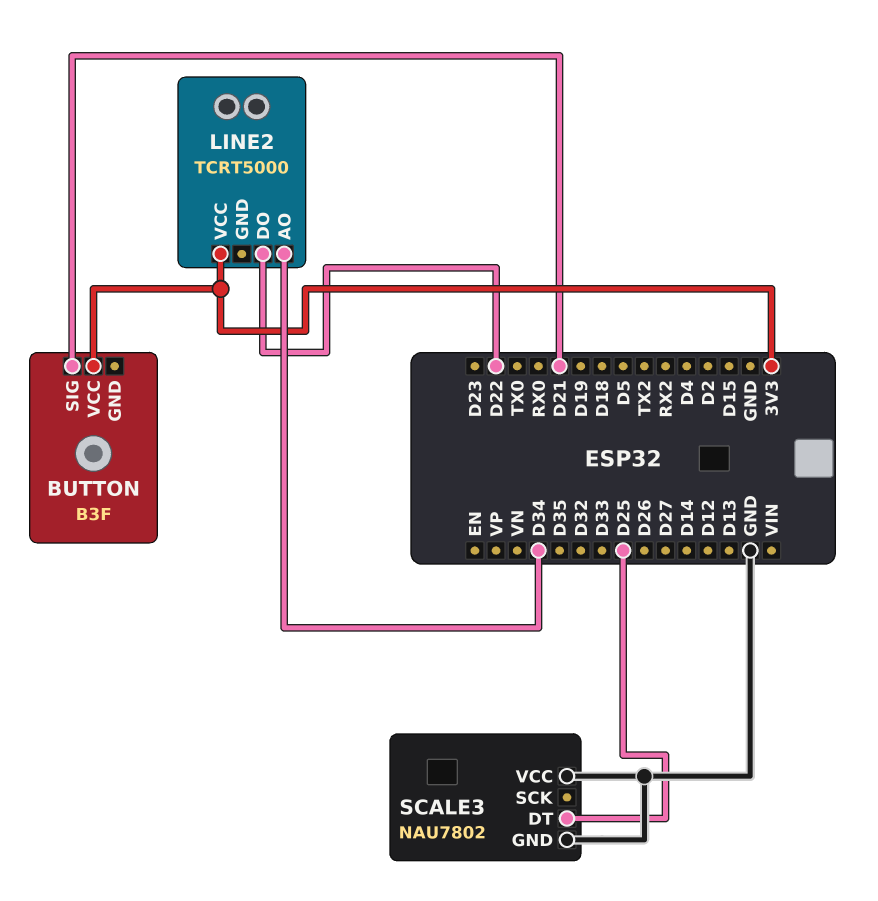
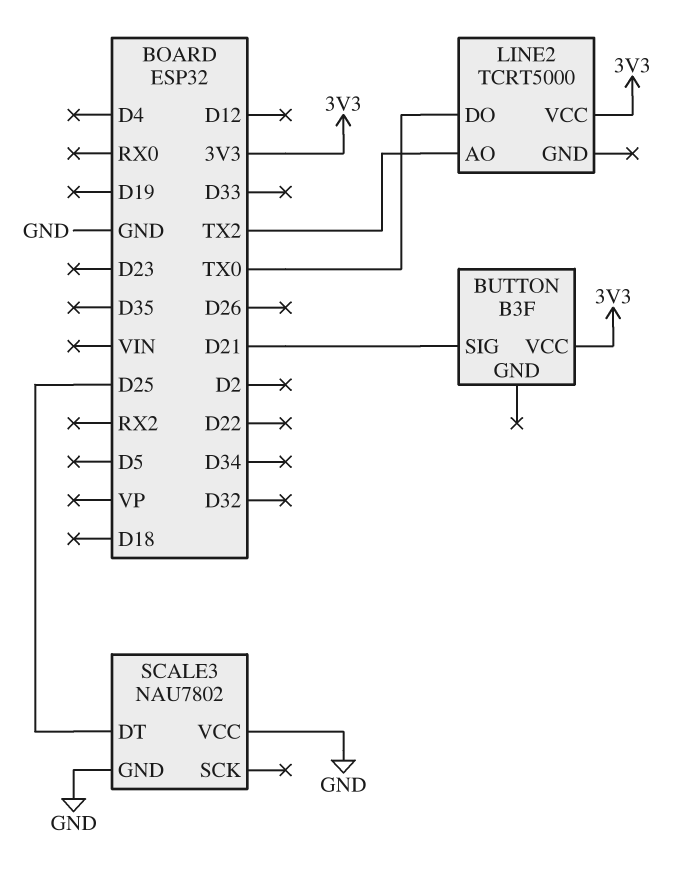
LINE2 pin AO: D34 -> TX2
LINE2 pin DO: D22 -> TX0

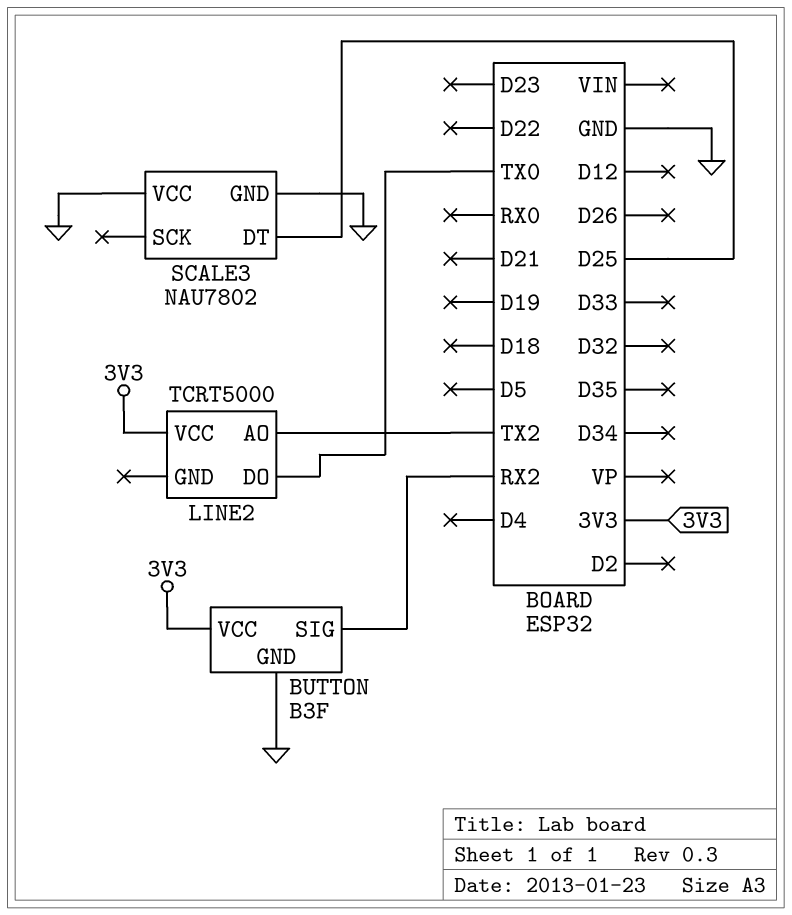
BUTTON pin GND: none -> GND
BUTTON pin SIG: D21 -> RX2

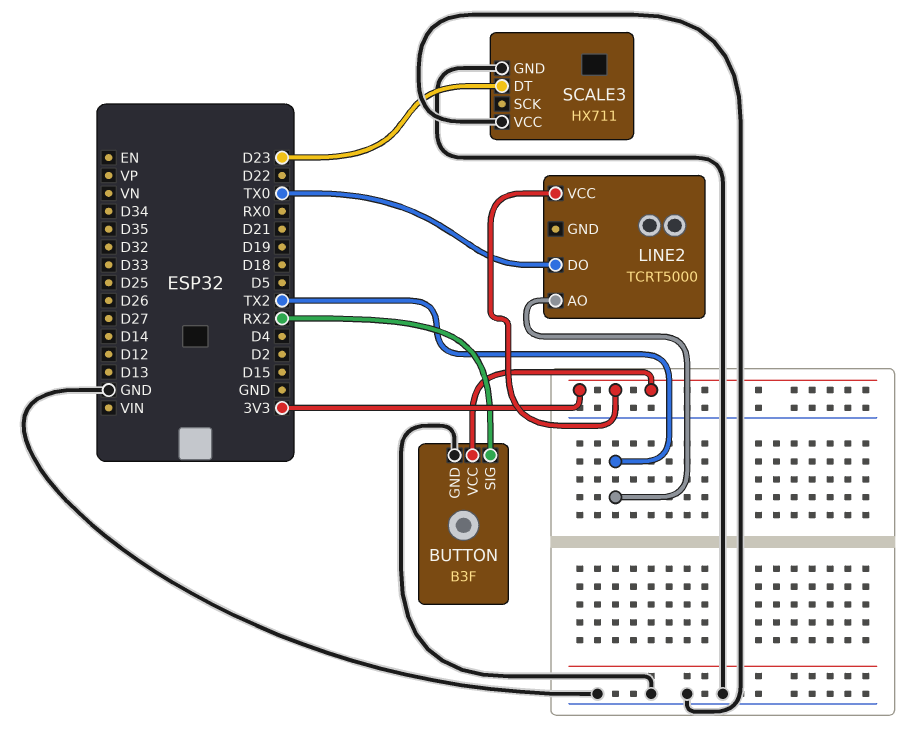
SCALE3: NAU7802 -> HX711
SCALE3 pin DT: D25 -> D23

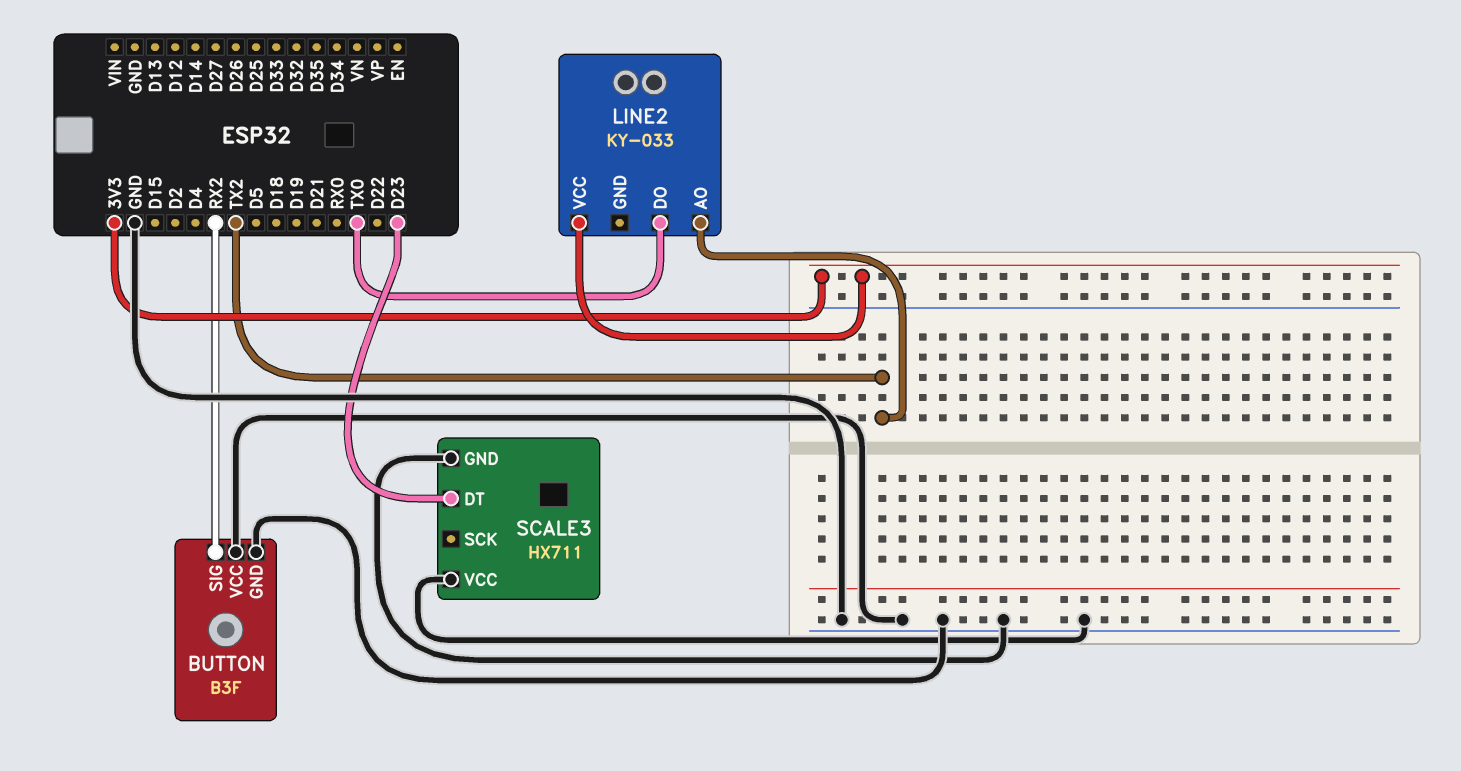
BUTTON pin VCC: 3V3 -> GND
LINE2: TCRT5000 -> KY-033

